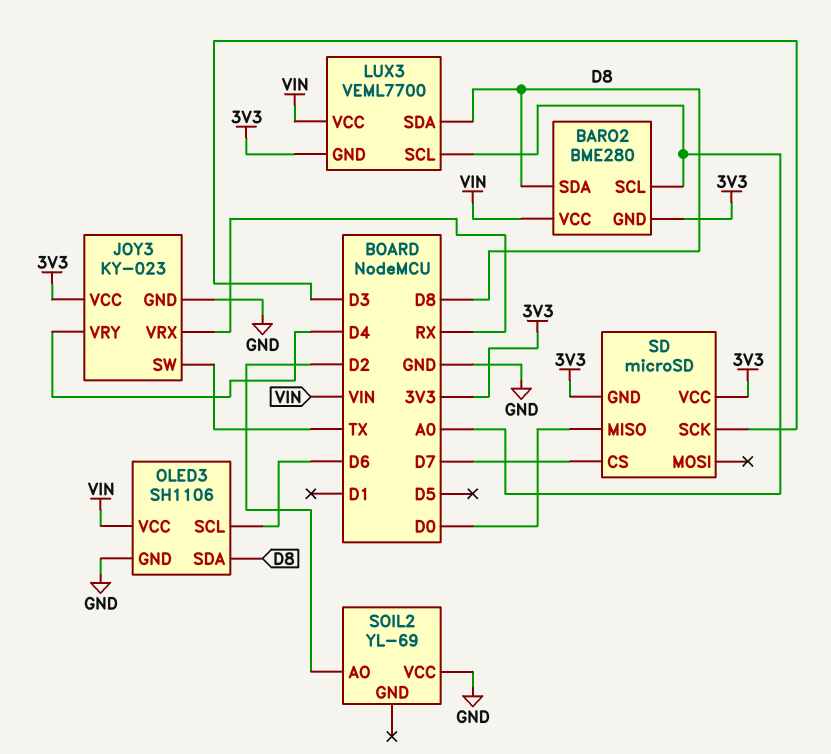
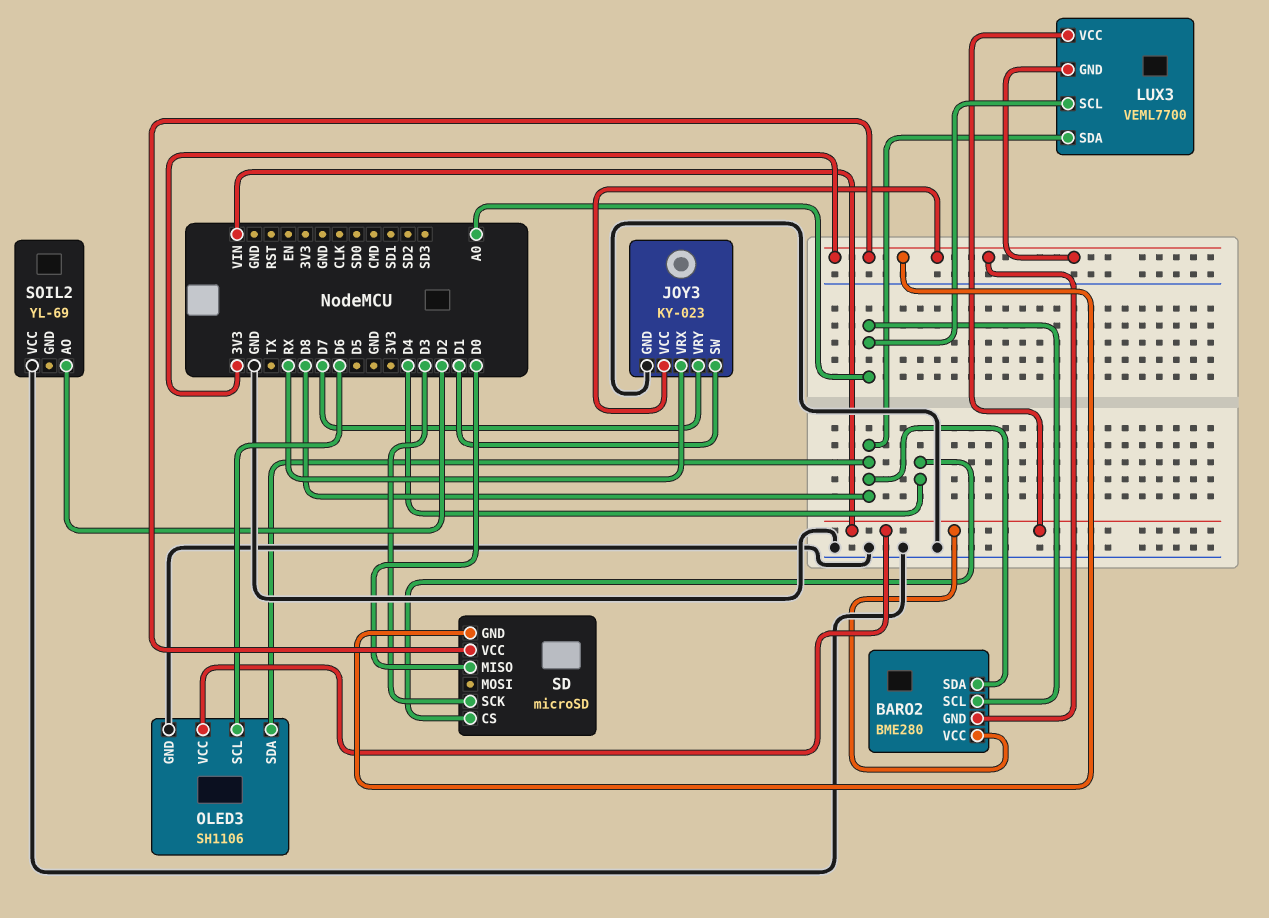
JOY3 pin SW: TX -> D1
JOY3 pin VRY: D4 -> D7
SD pin CS: D7 -> D4

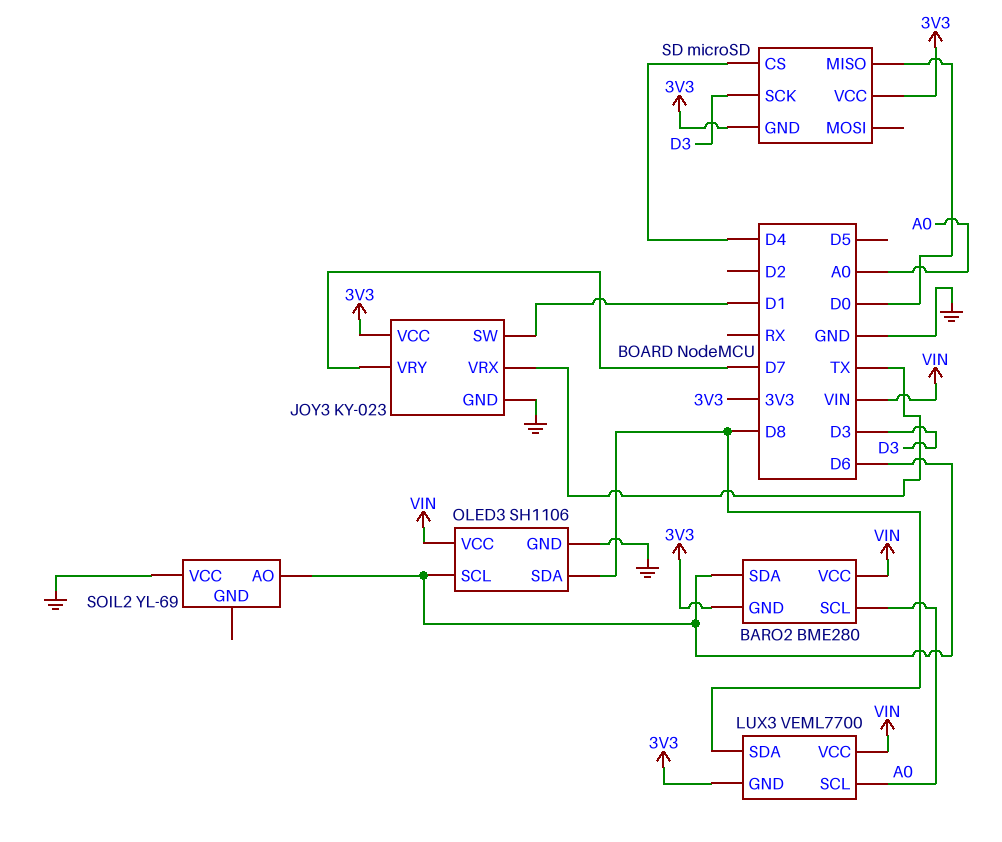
BARO2 pin SDA: D8 -> D6
JOY3 pin VRX: RX -> TX
SOIL2 pin AO: D2 -> D6

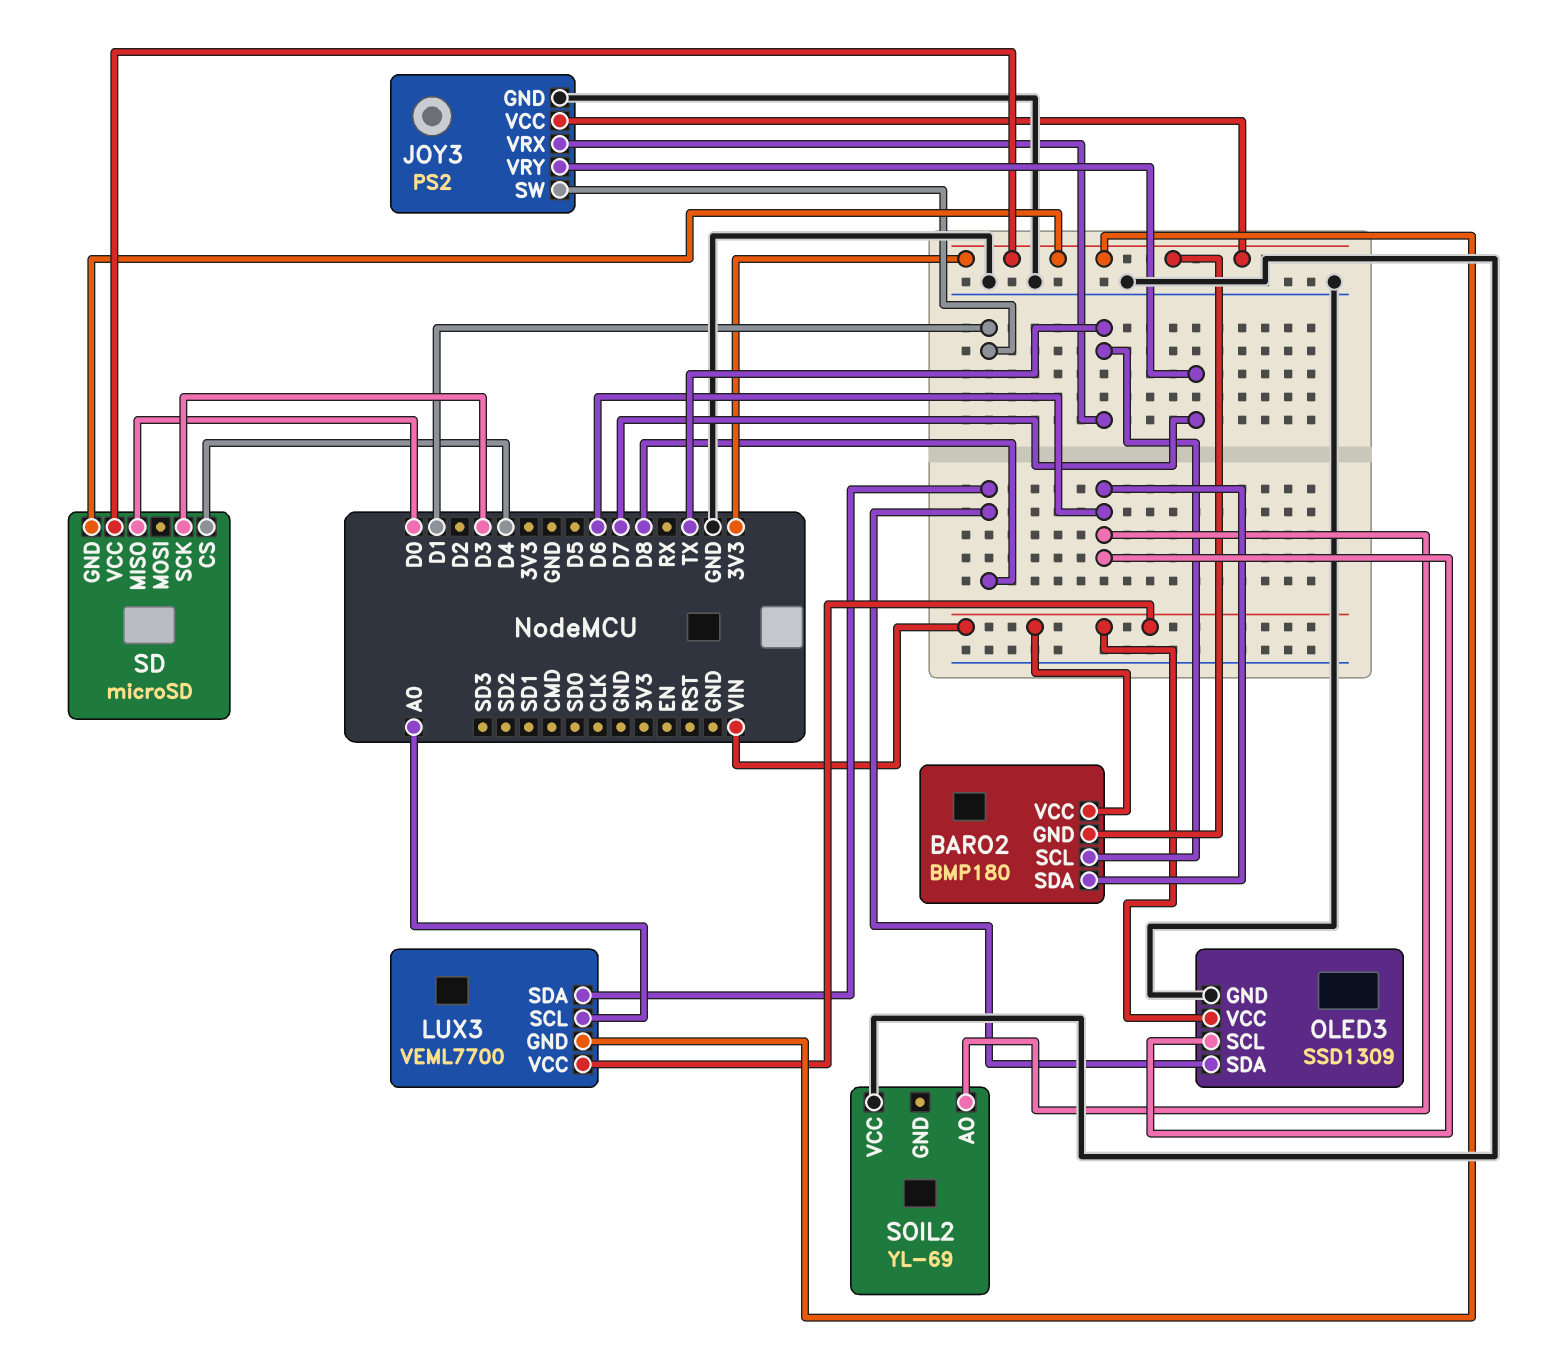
BARO2: BME280 -> BMP180
BARO2 pin SCL: A0 -> TX
JOY3: KY-023 -> PS2
OLED3: SH1106 -> SSD1309

